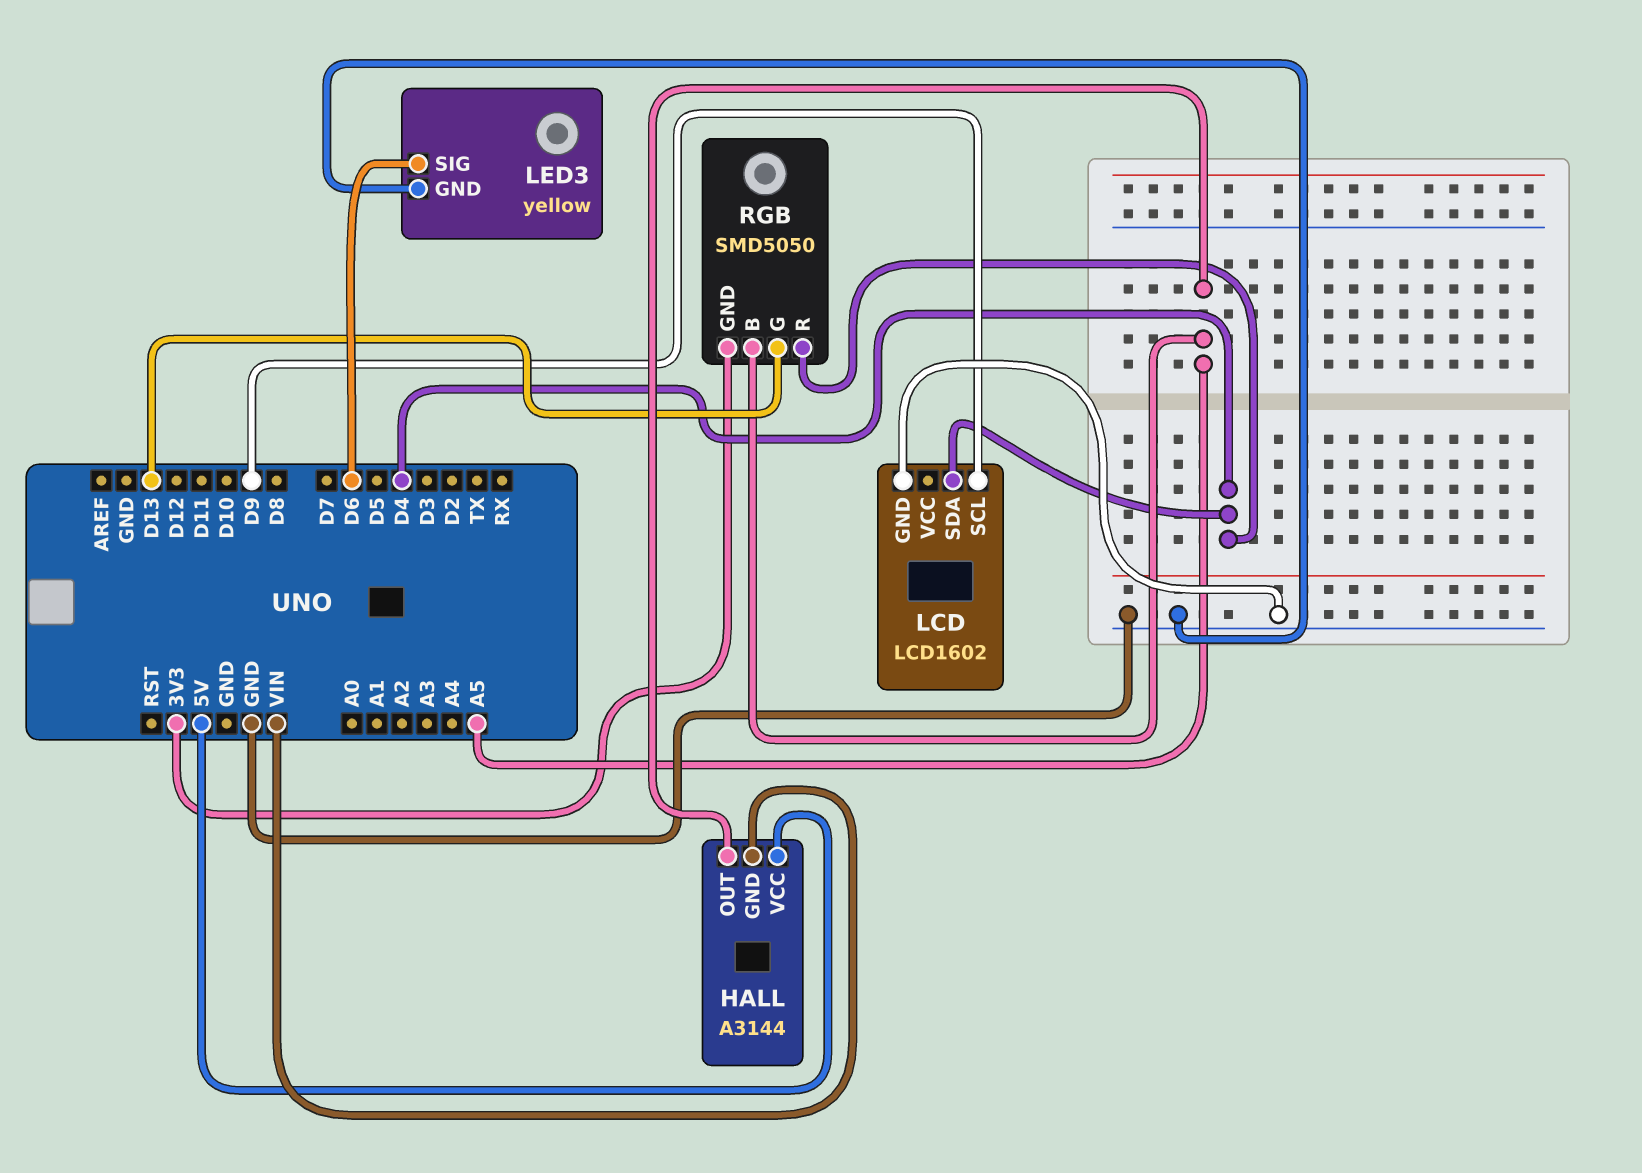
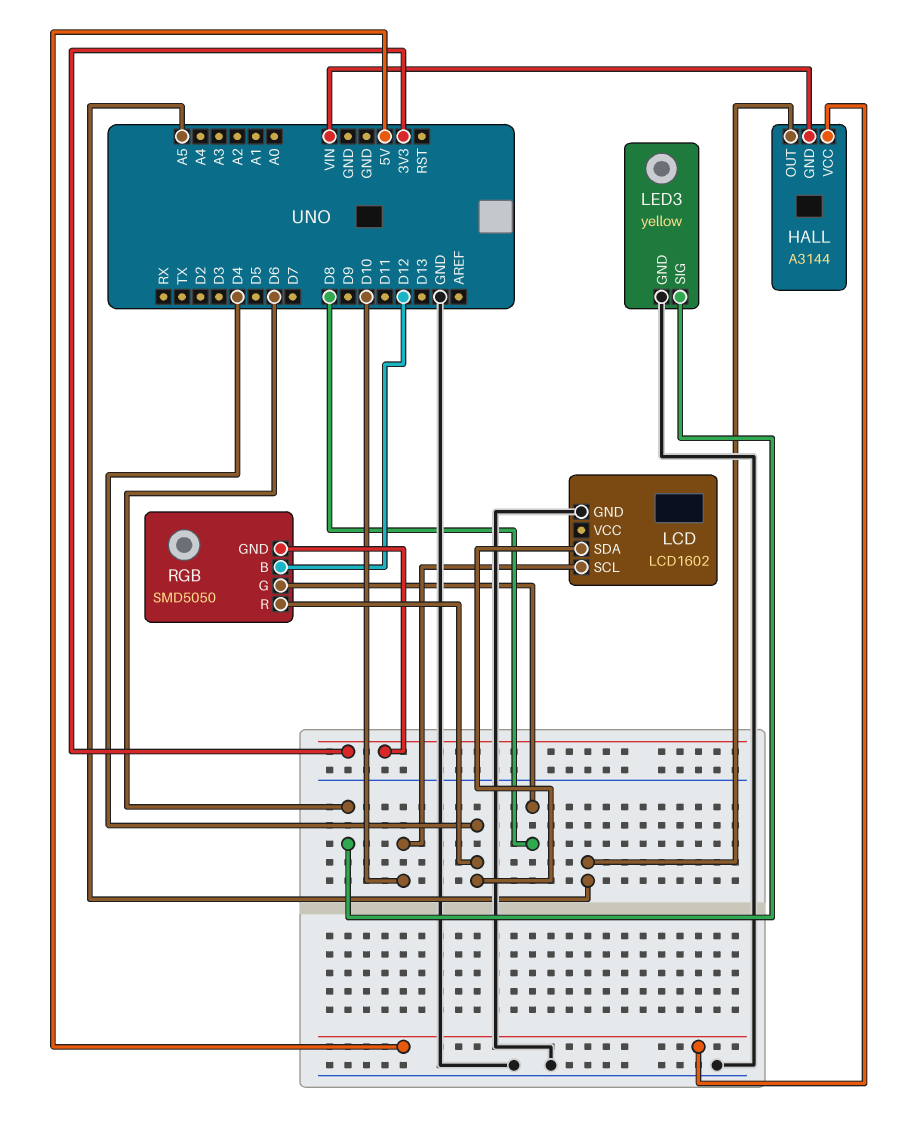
LCD pin SCL: D9 -> D10
RGB pin B: A5 -> D12
RGB pin G: D13 -> D8

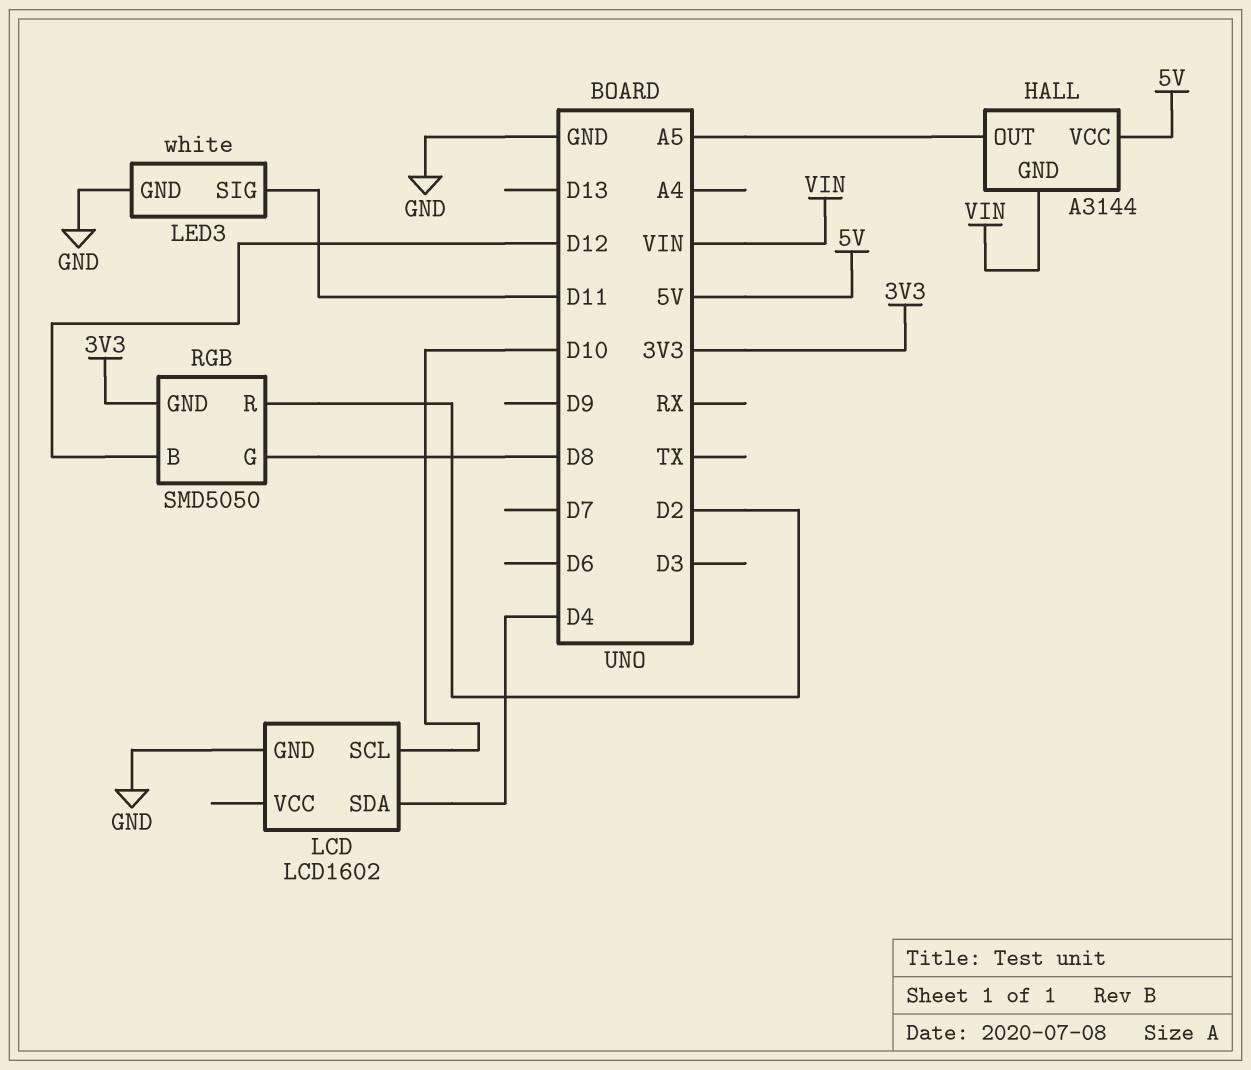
LED3: yellow -> white
LED3 pin SIG: D6 -> D11
RGB pin R: D4 -> D2

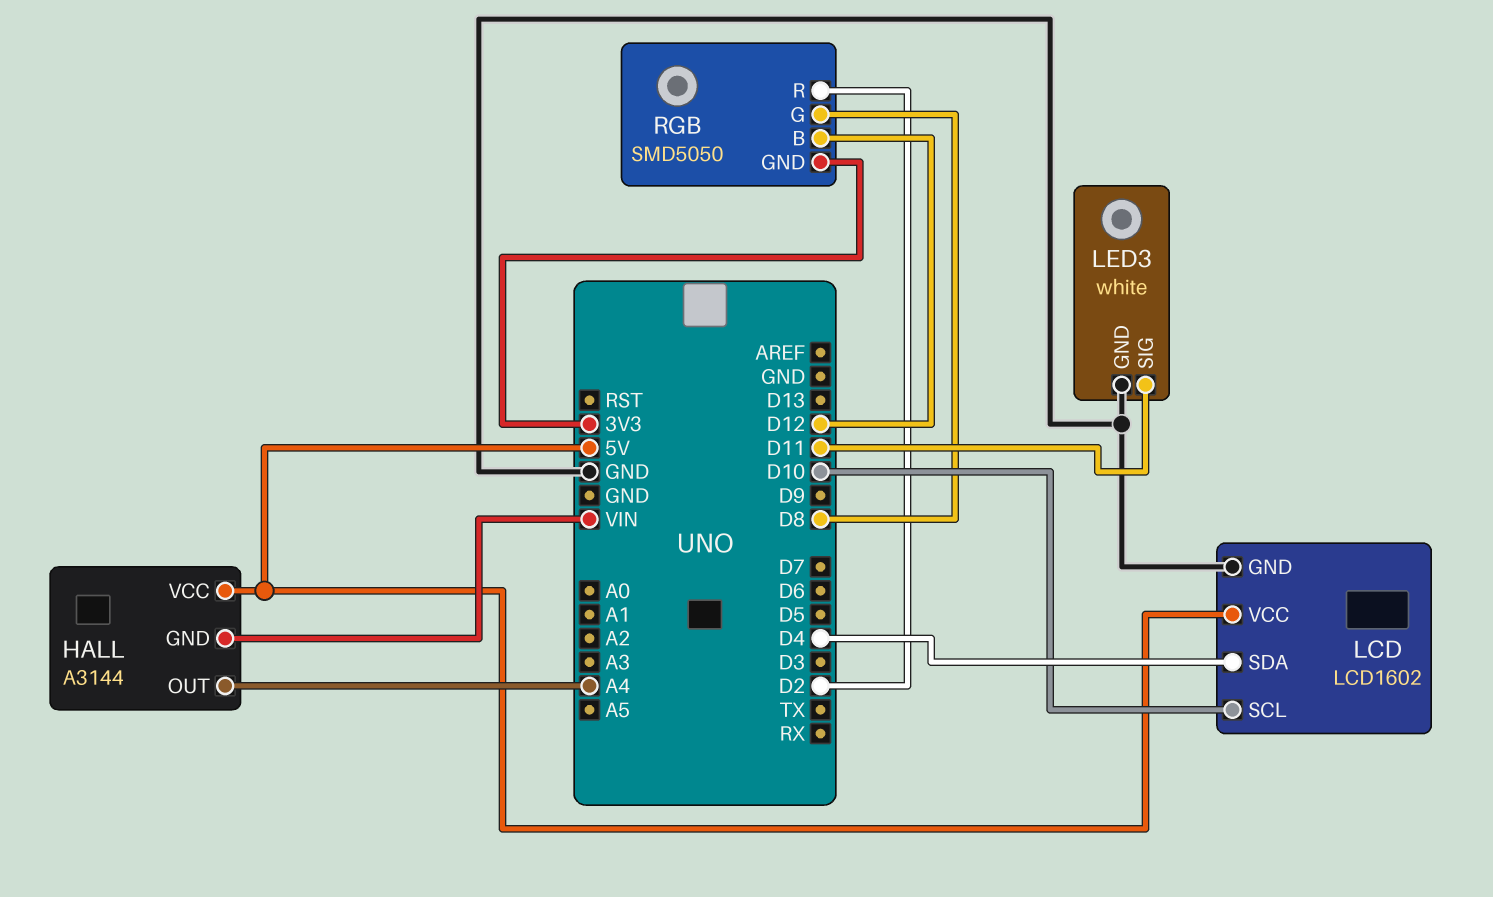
HALL pin OUT: A5 -> A4
LCD pin VCC: none -> 5V

